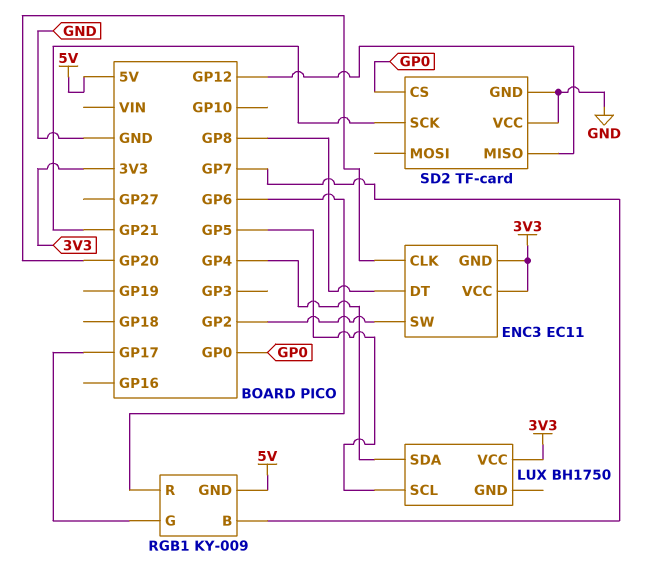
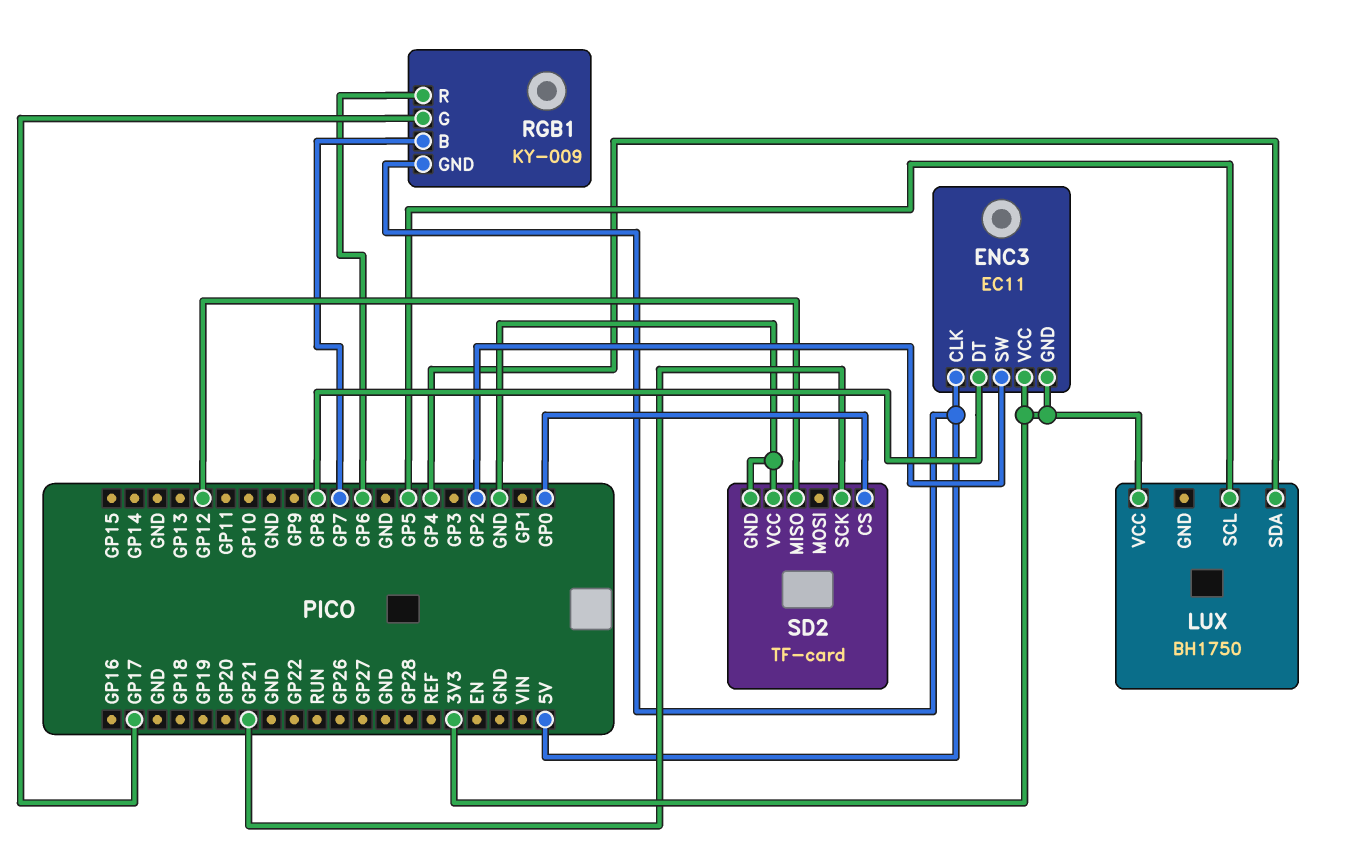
ENC3 pin CLK: GP20 -> 5V

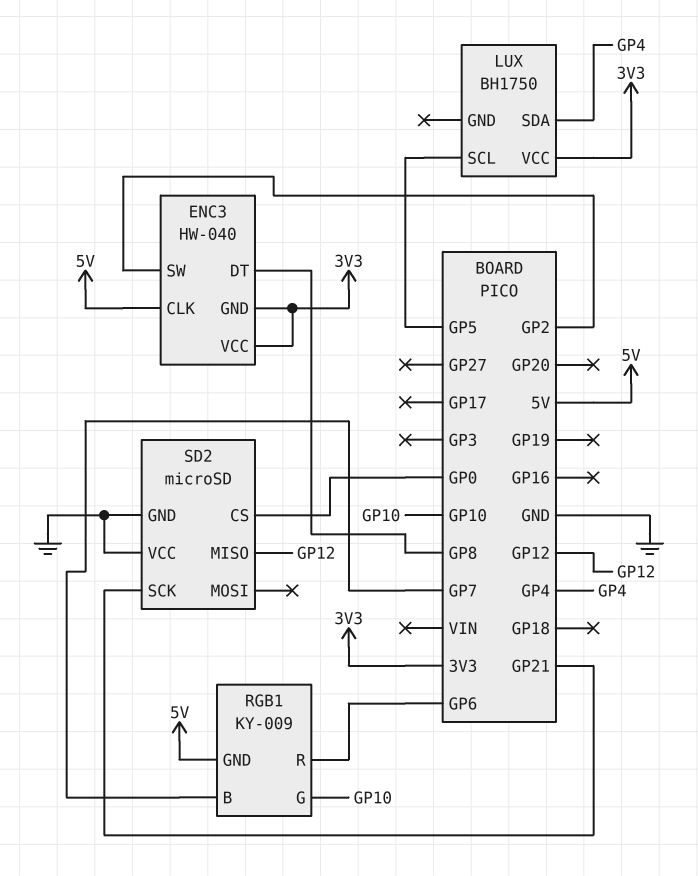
ENC3: EC11 -> HW-040
RGB1 pin G: GP17 -> GP10
SD2: TF-card -> microSD

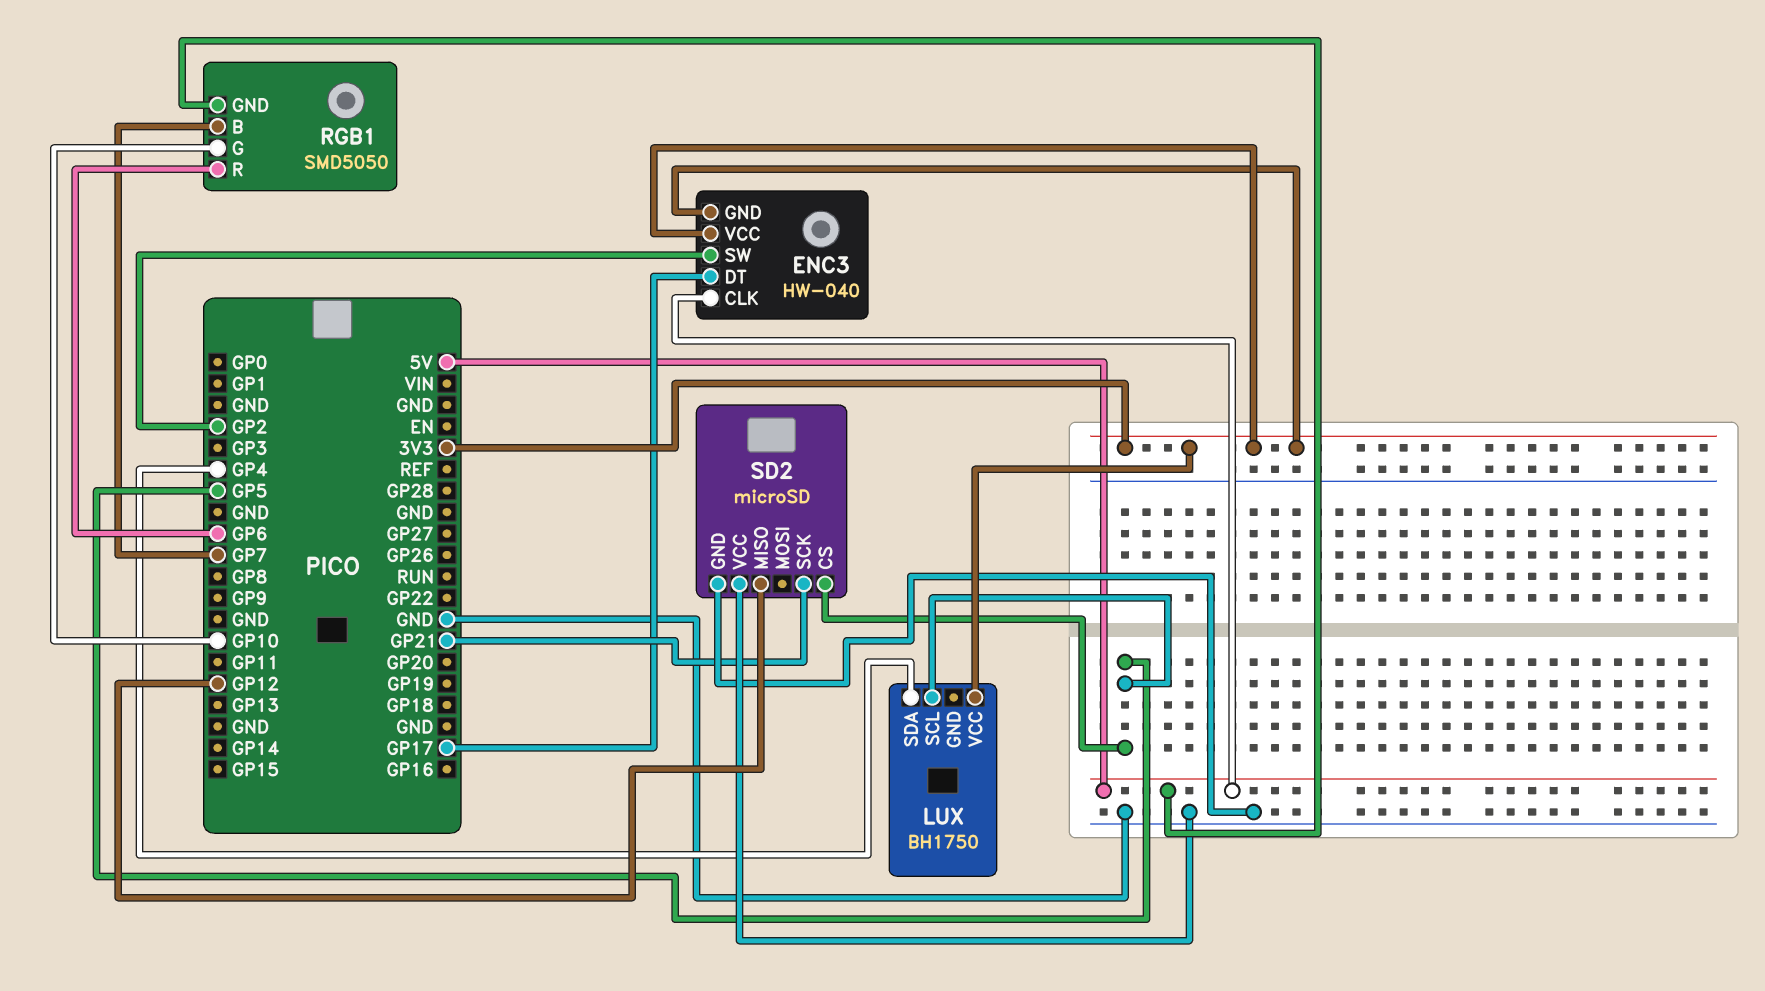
ENC3 pin DT: GP8 -> GP17
RGB1: KY-009 -> SMD5050
SD2 pin CS: GP0 -> GP5

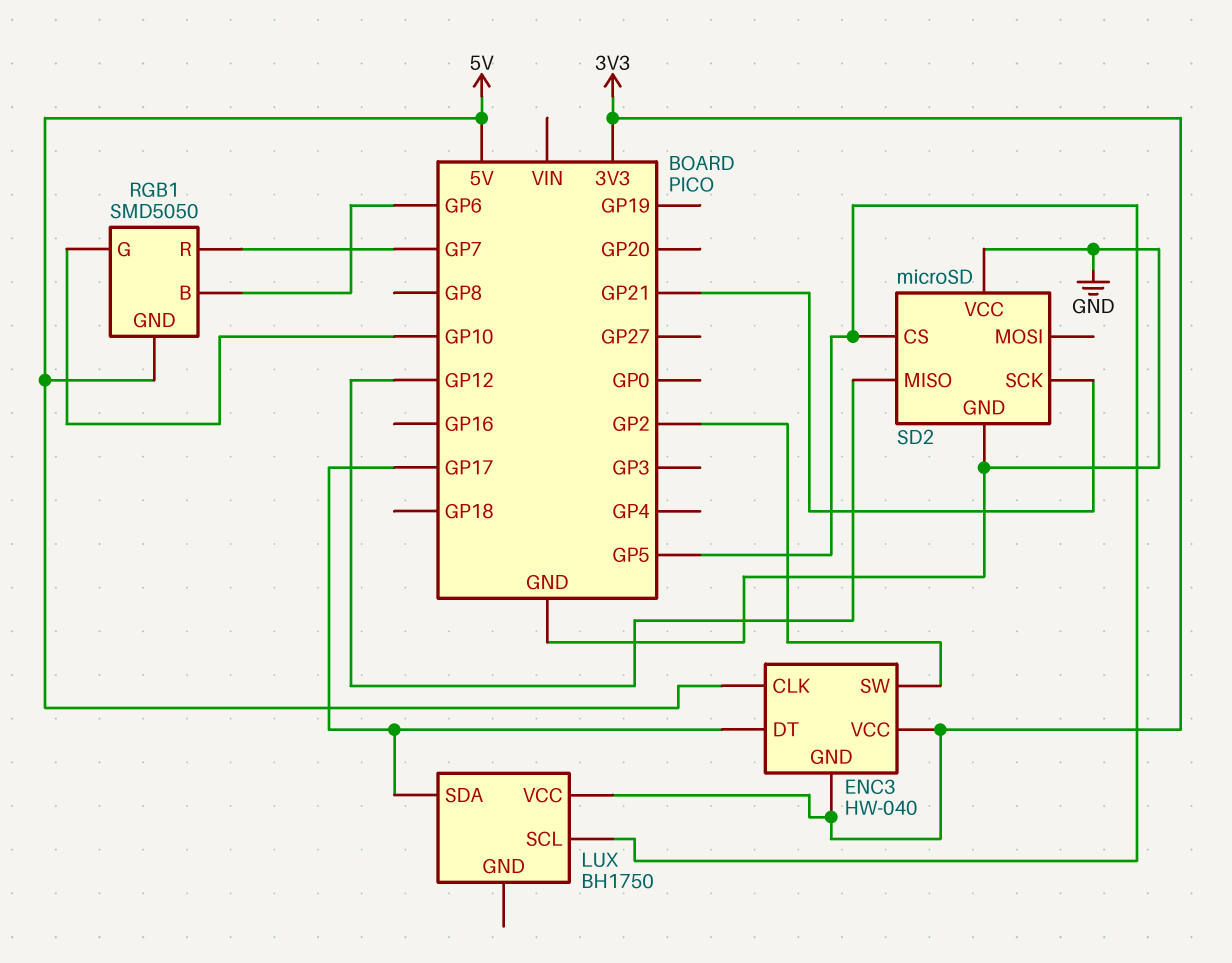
LUX pin SDA: GP4 -> GP17
RGB1 pin B: GP7 -> GP6
RGB1 pin R: GP6 -> GP7

